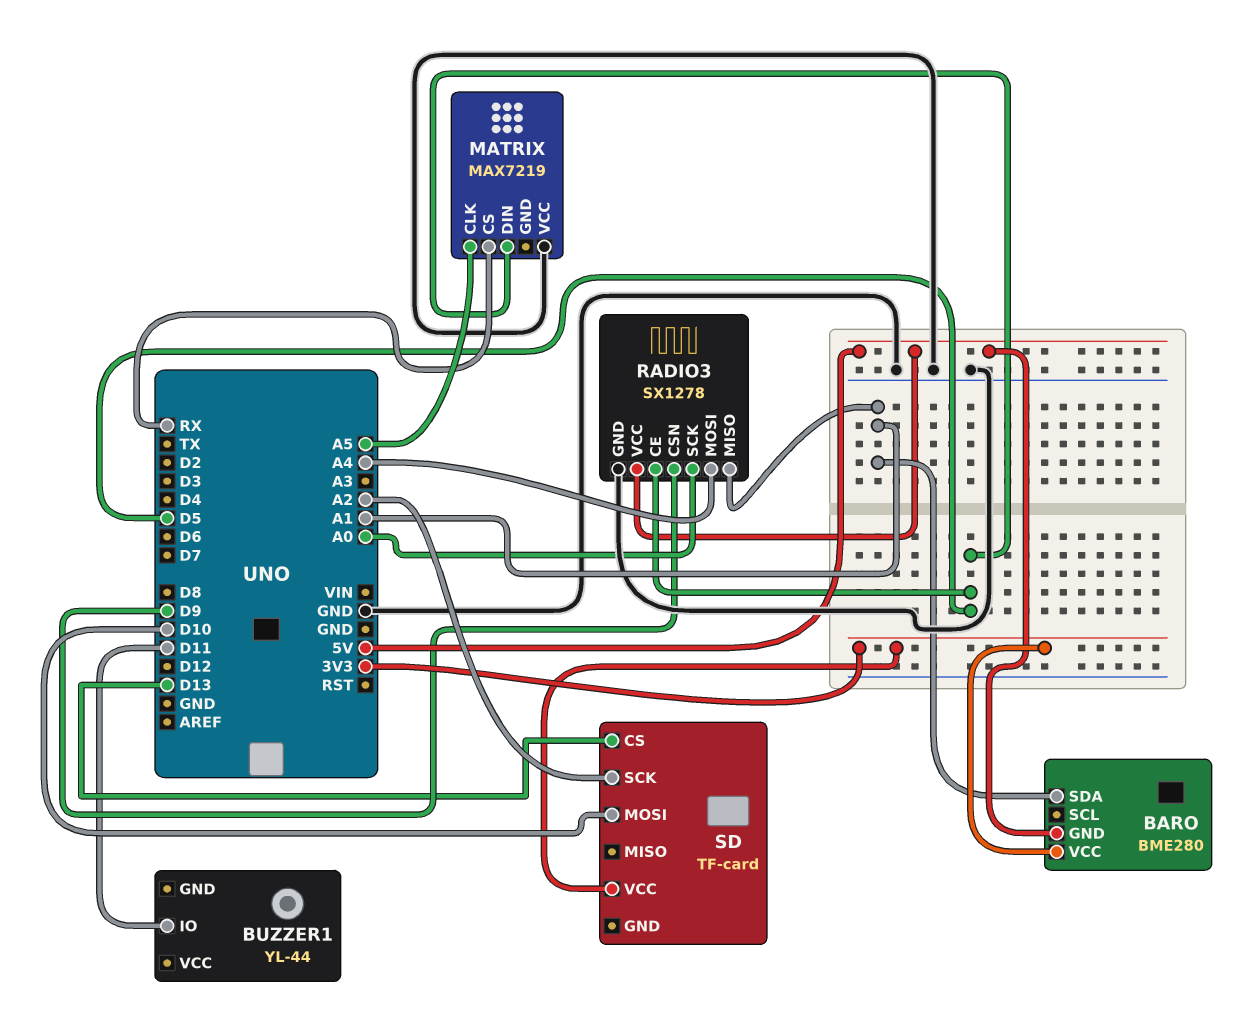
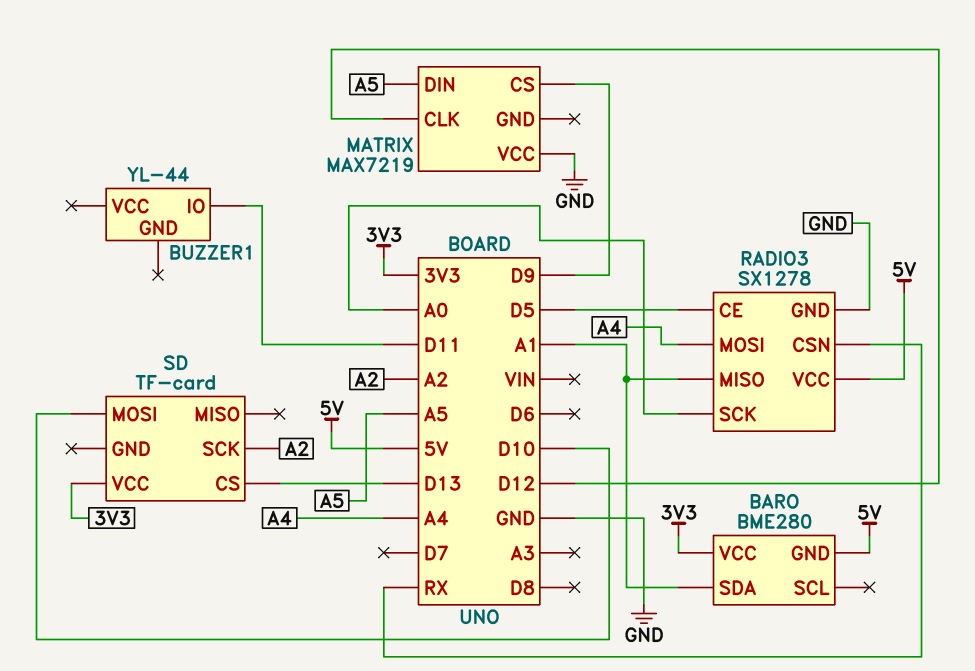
MATRIX pin CLK: A5 -> D12
MATRIX pin CS: RX -> D9
MATRIX pin DIN: D5 -> A5
RADIO3 pin CSN: D9 -> RX

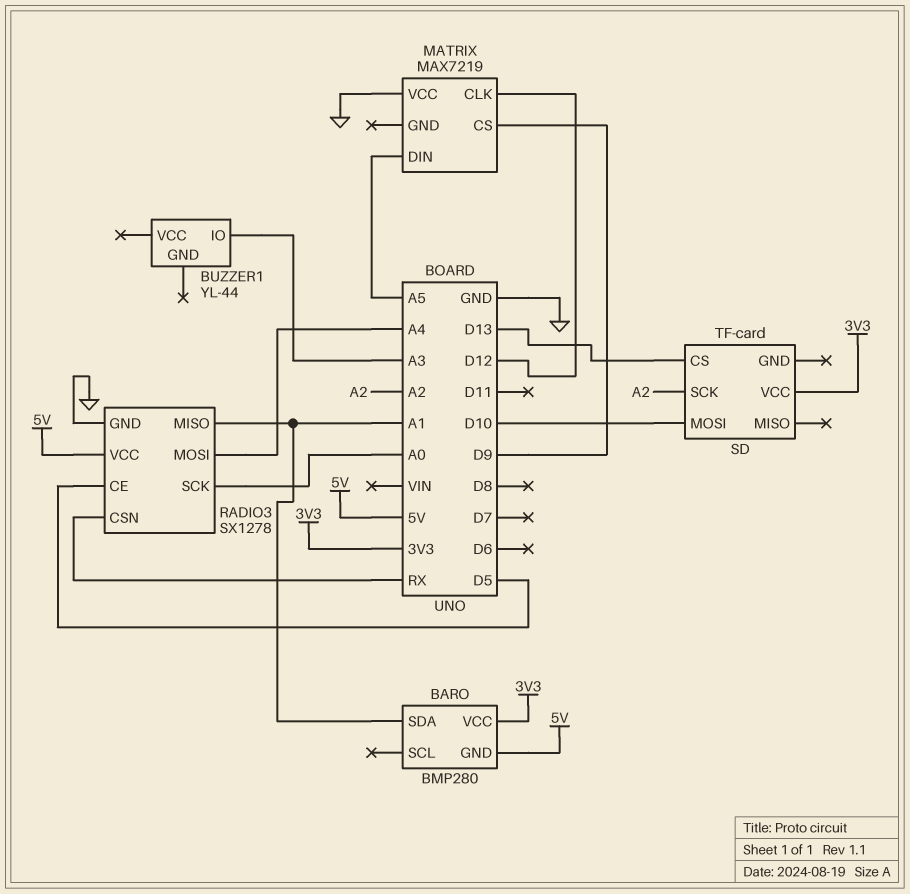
BARO: BME280 -> BMP280
BUZZER1 pin IO: D11 -> A3

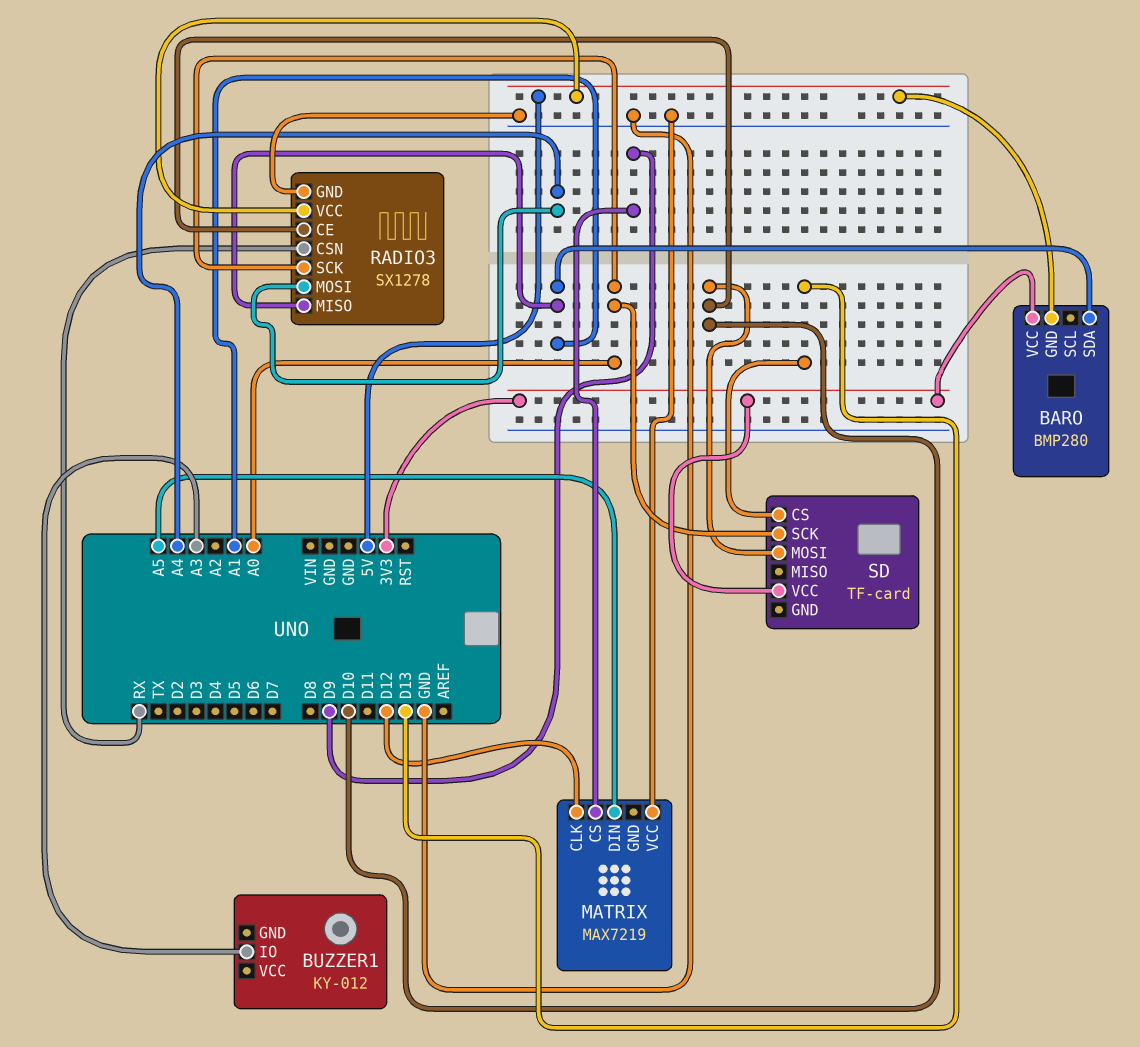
BUZZER1: YL-44 -> KY-012
RADIO3 pin CE: D5 -> D10
SD pin SCK: A2 -> A0

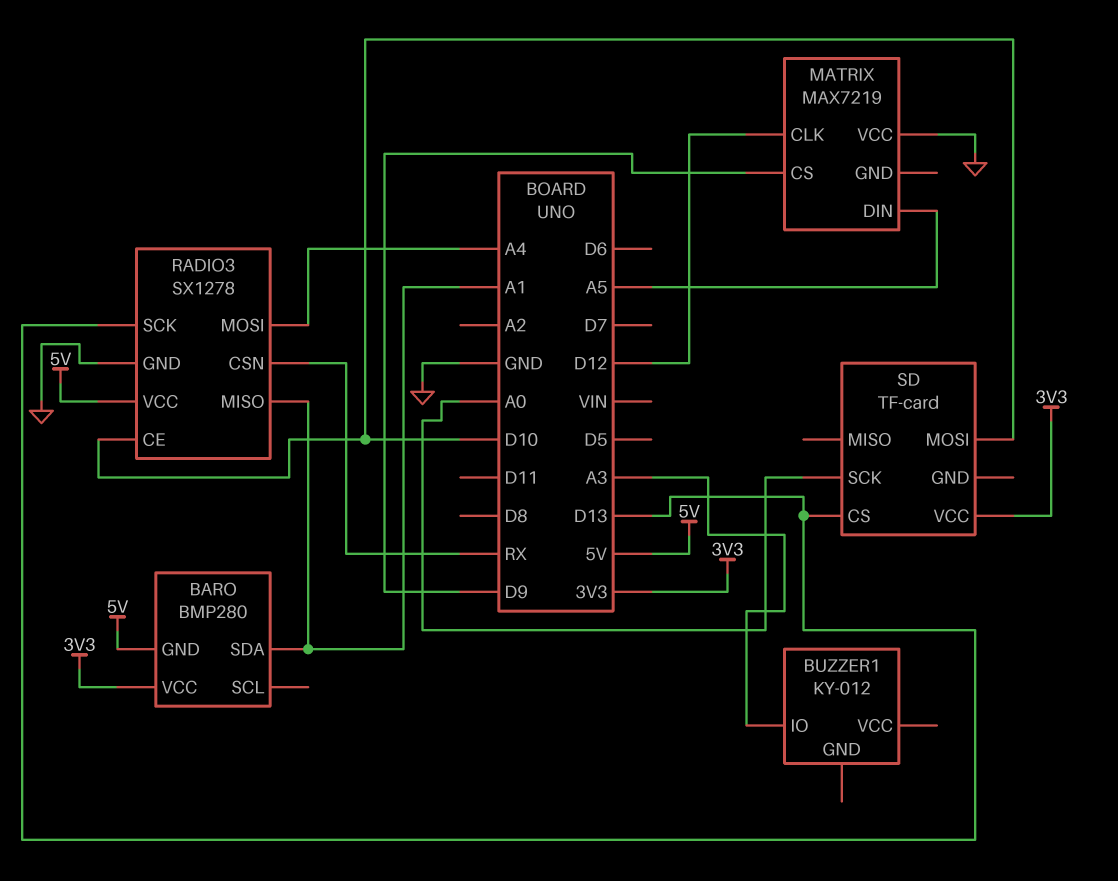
RADIO3 pin SCK: A0 -> D13

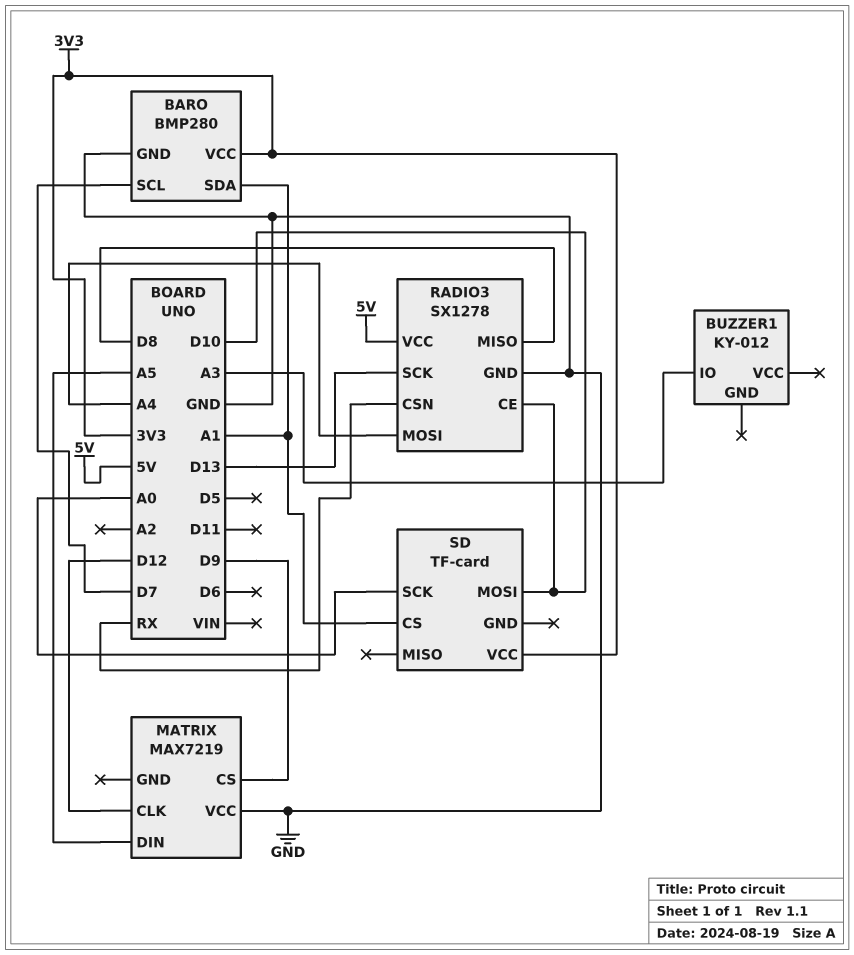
BARO pin GND: 5V -> GND
BARO pin SCL: none -> D7
RADIO3 pin MISO: A1 -> D8
SD pin CS: D13 -> A1

